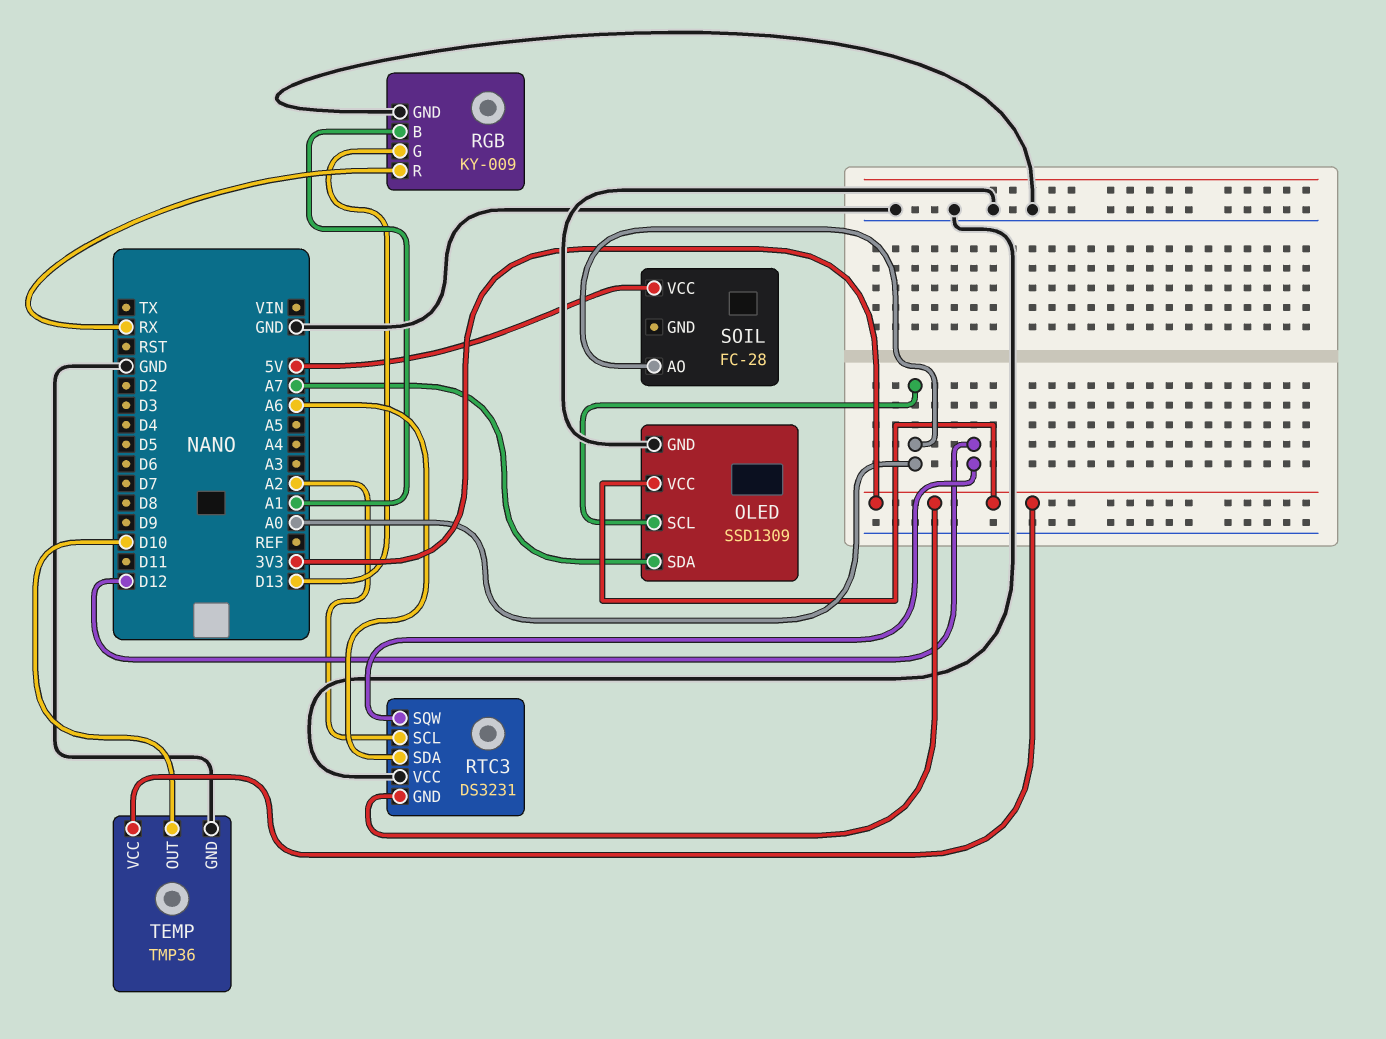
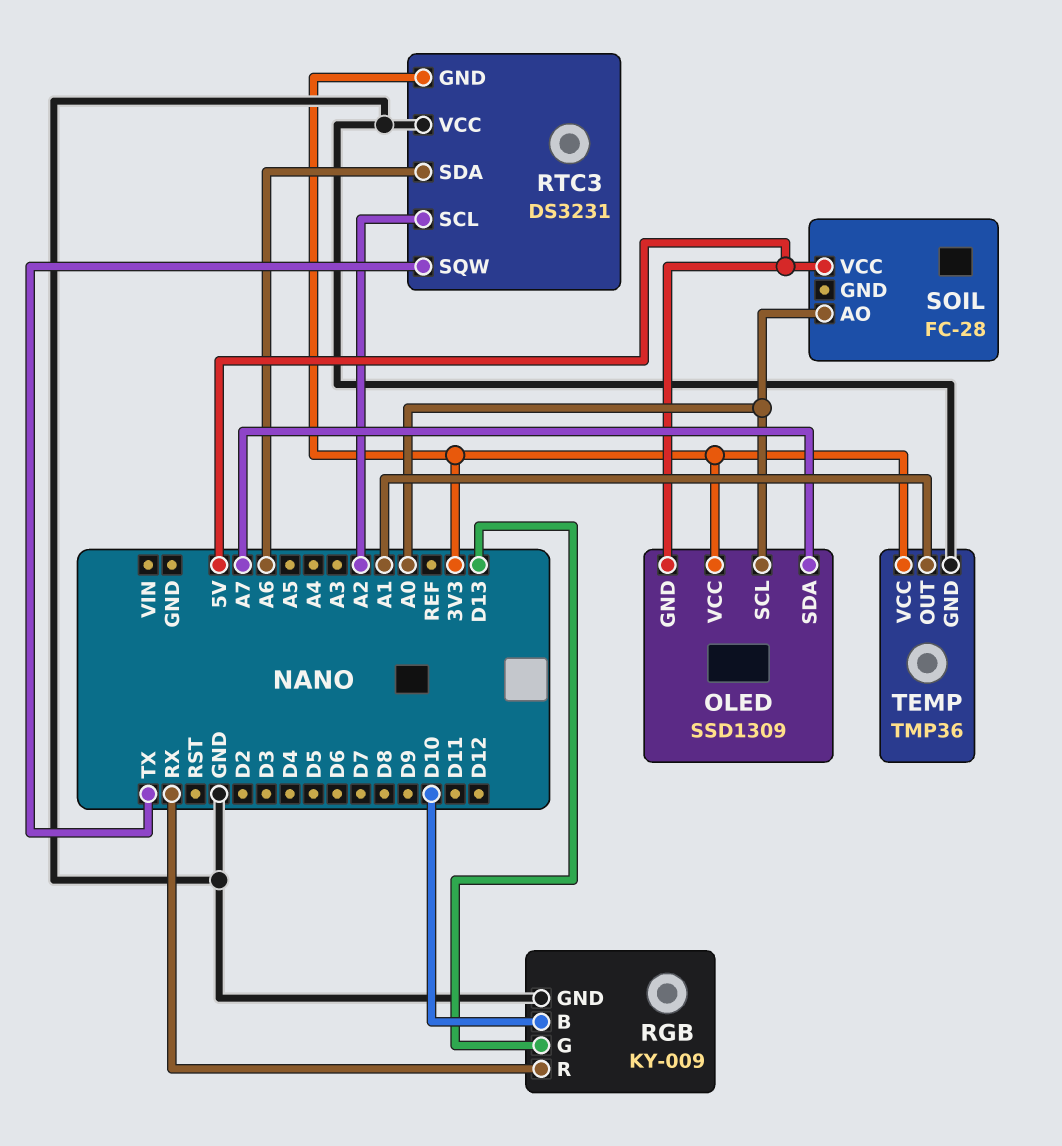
OLED pin GND: GND -> 5V
RGB pin B: A1 -> D10
RTC3 pin SQW: D12 -> TX
TEMP pin OUT: D10 -> A1

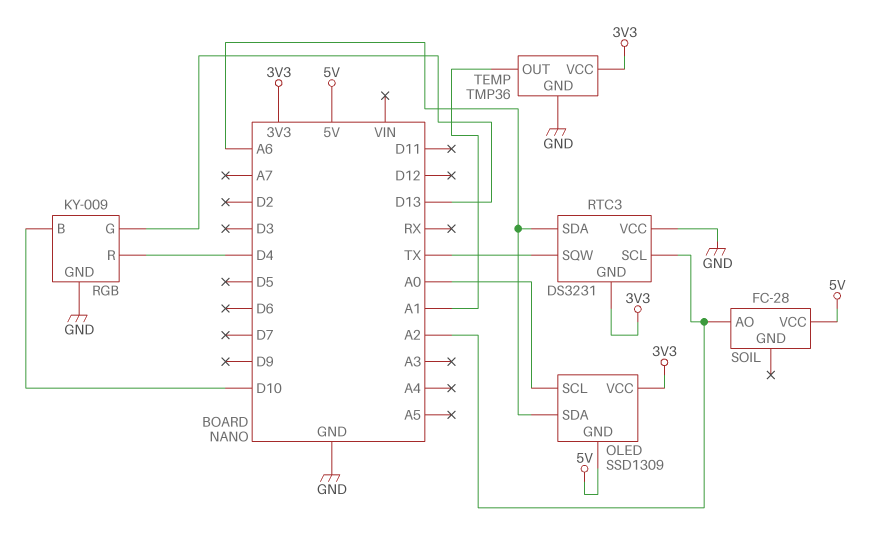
OLED pin SDA: A7 -> A6
RGB pin R: RX -> D4
SOIL pin AO: A0 -> A2

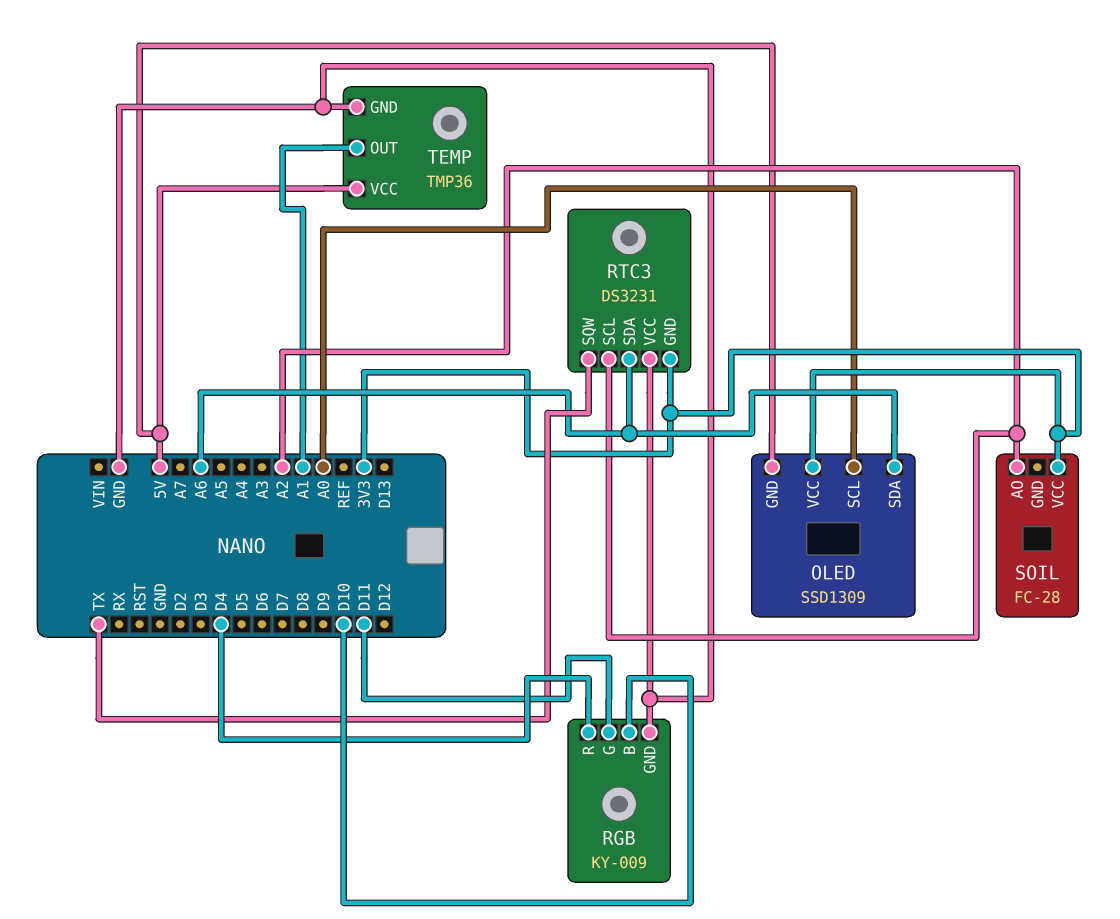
RGB pin G: D13 -> D11
SOIL pin VCC: 5V -> 3V3
TEMP pin VCC: 3V3 -> 5V

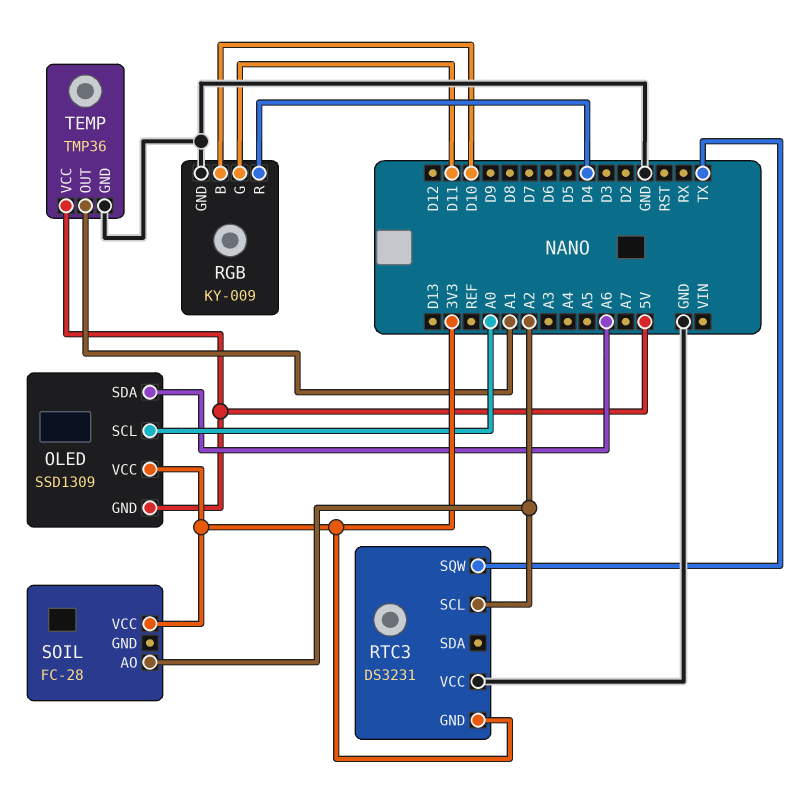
RTC3 pin SDA: A6 -> none

